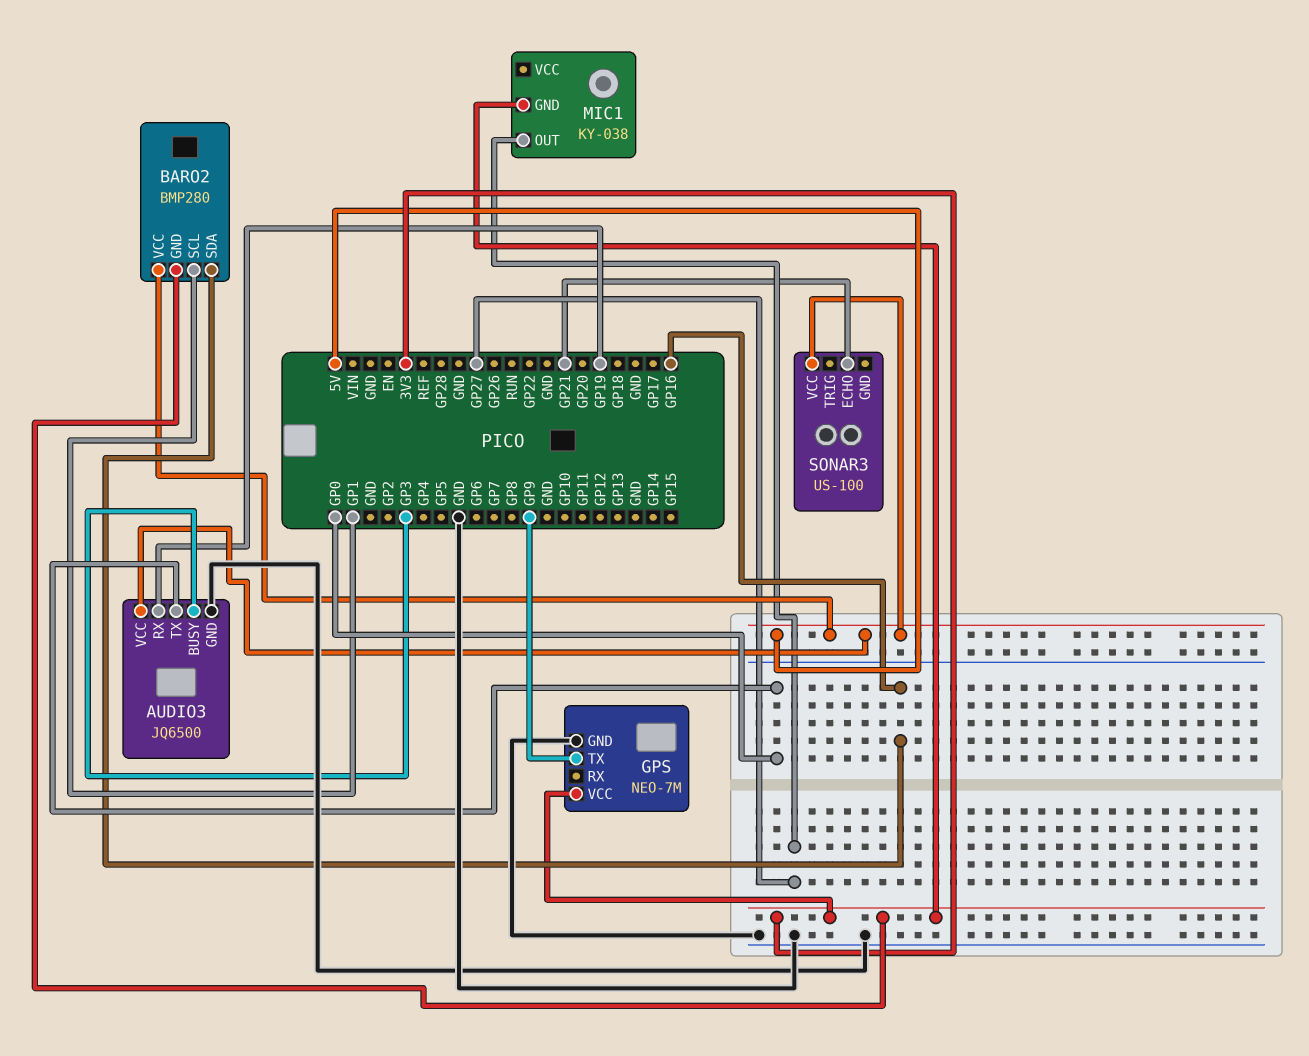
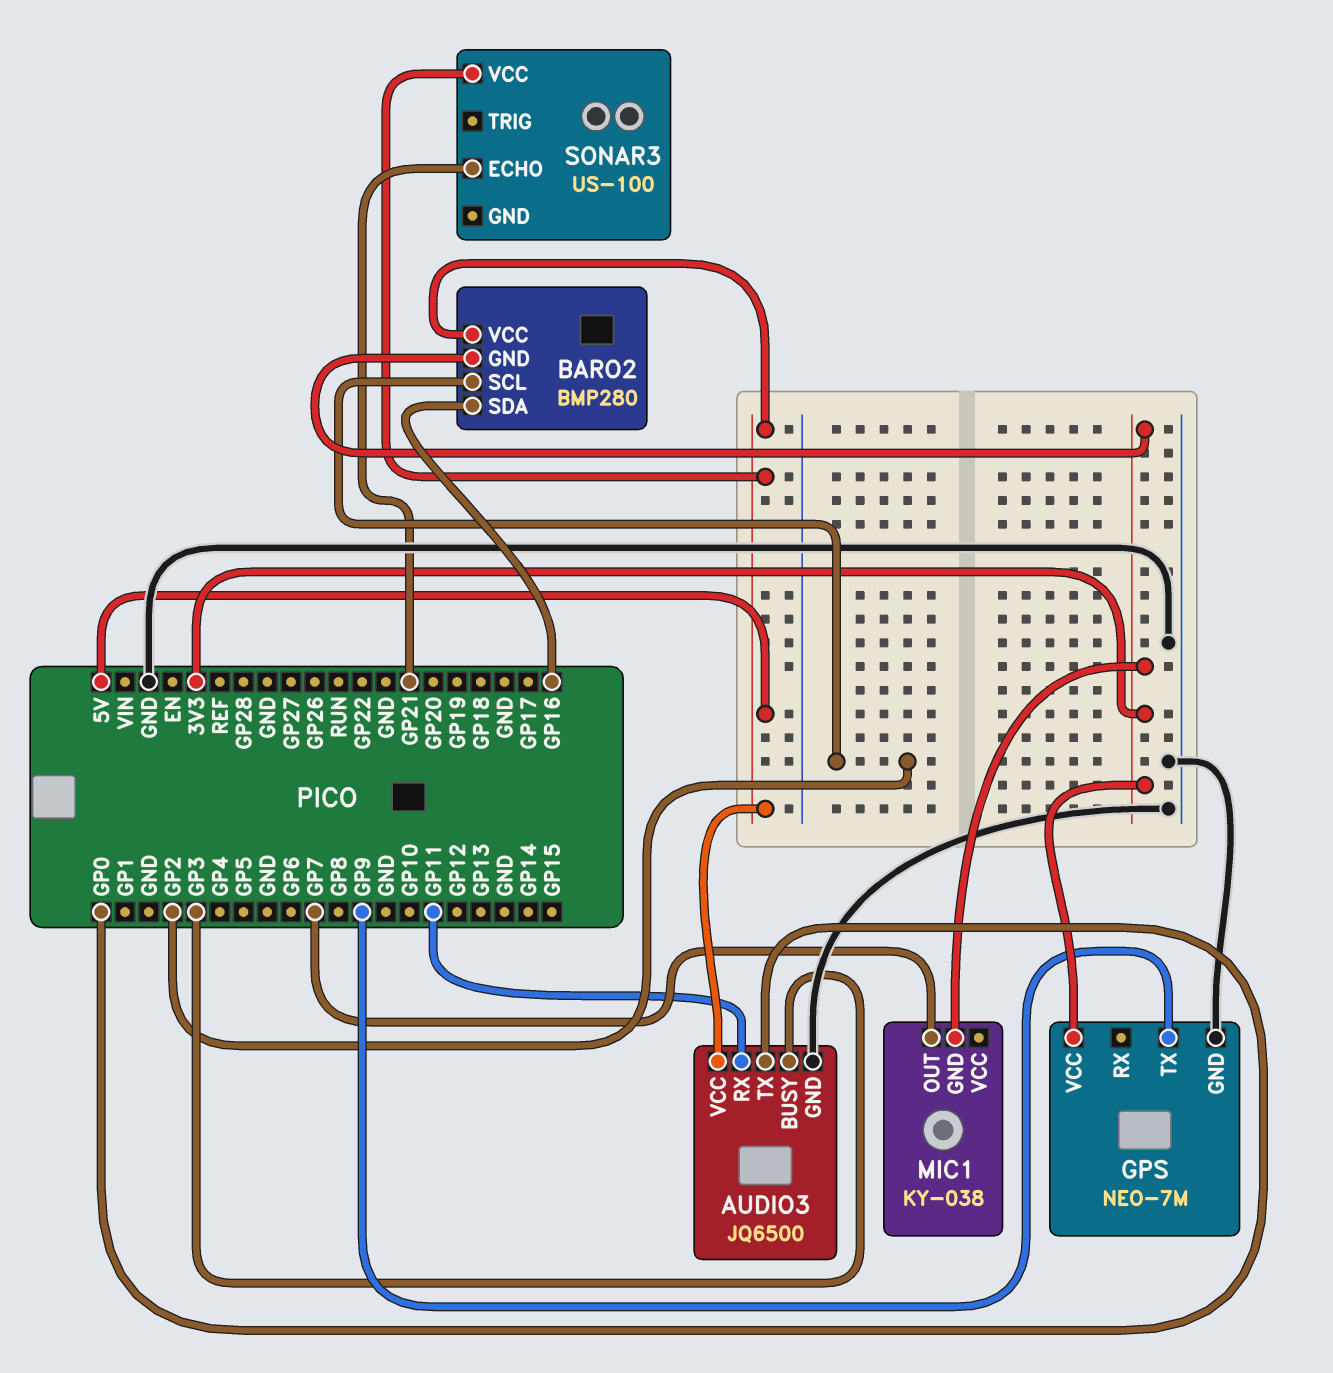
AUDIO3 pin RX: GP19 -> GP11
BARO2 pin SCL: GP1 -> GP2
MIC1 pin OUT: GP27 -> GP7

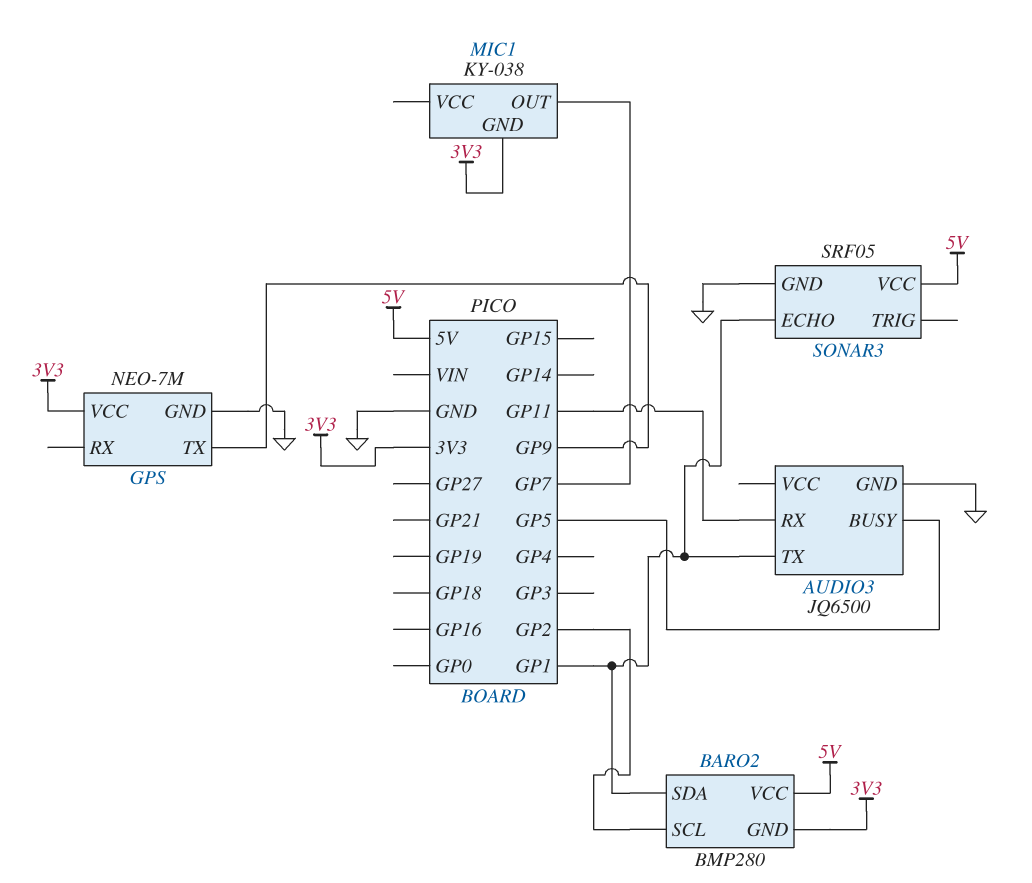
AUDIO3 pin BUSY: GP3 -> GP5
AUDIO3 pin TX: GP0 -> GP1
AUDIO3 pin VCC: 5V -> none
BARO2 pin SDA: GP16 -> GP1
SONAR3: US-100 -> SRF05
SONAR3 pin ECHO: GP21 -> GP1
SONAR3 pin GND: none -> GND

